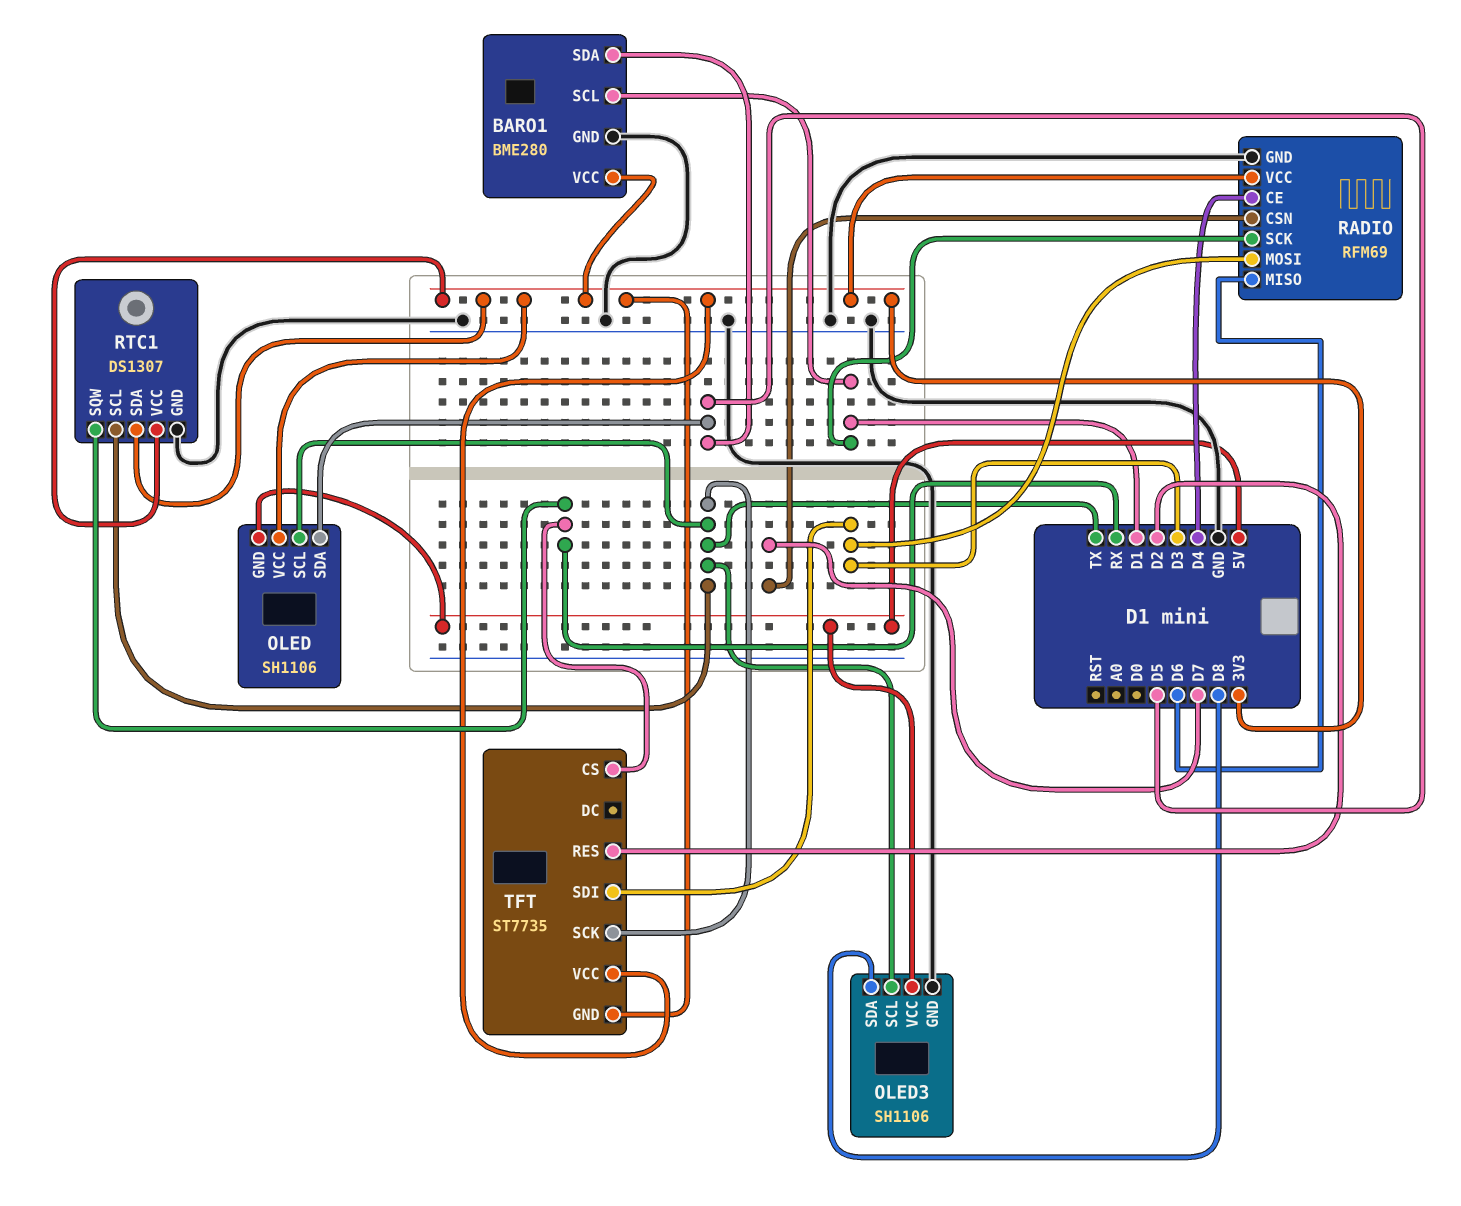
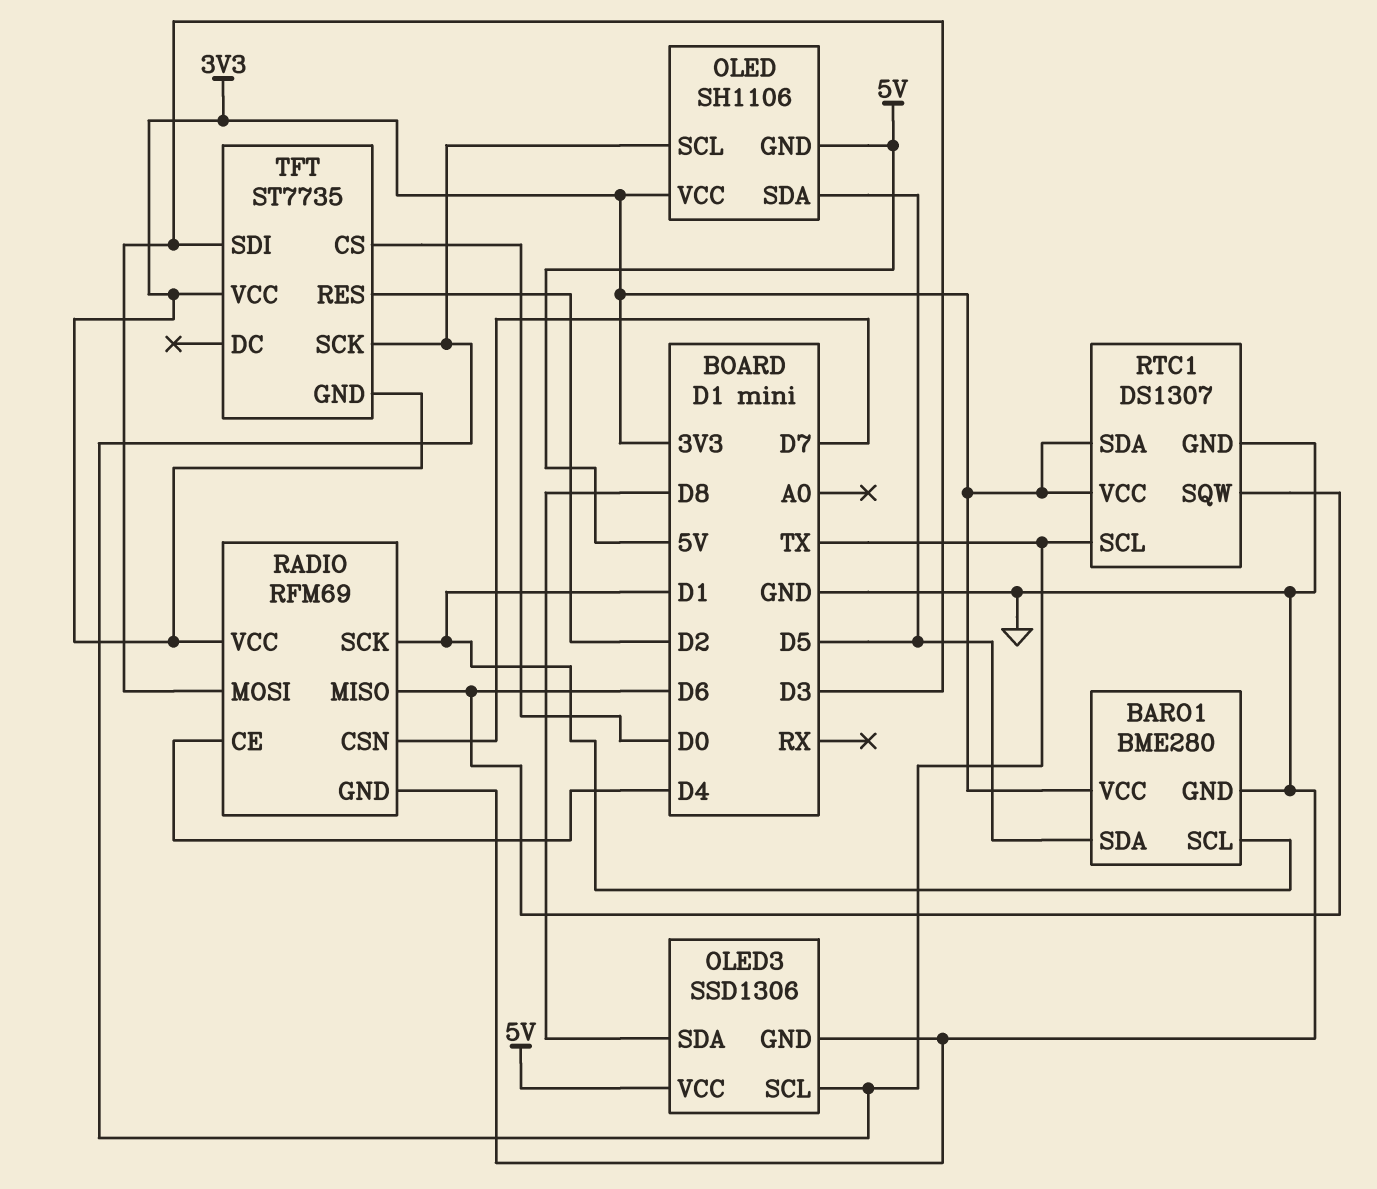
OLED3: SH1106 -> SSD1306
RTC1 pin SQW: RX -> D6
TFT pin CS: RX -> D0

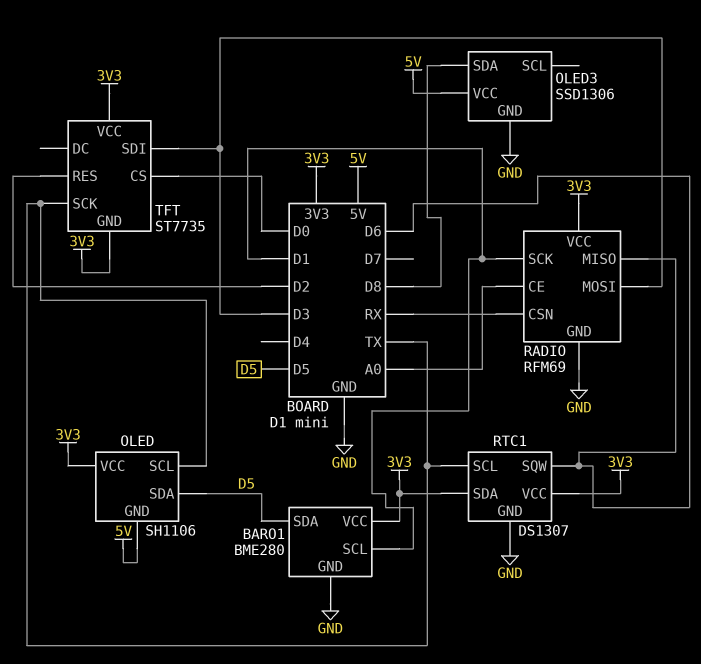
OLED3 pin SCL: TX -> none
RADIO pin CE: D4 -> A0
RADIO pin CSN: D7 -> RX

